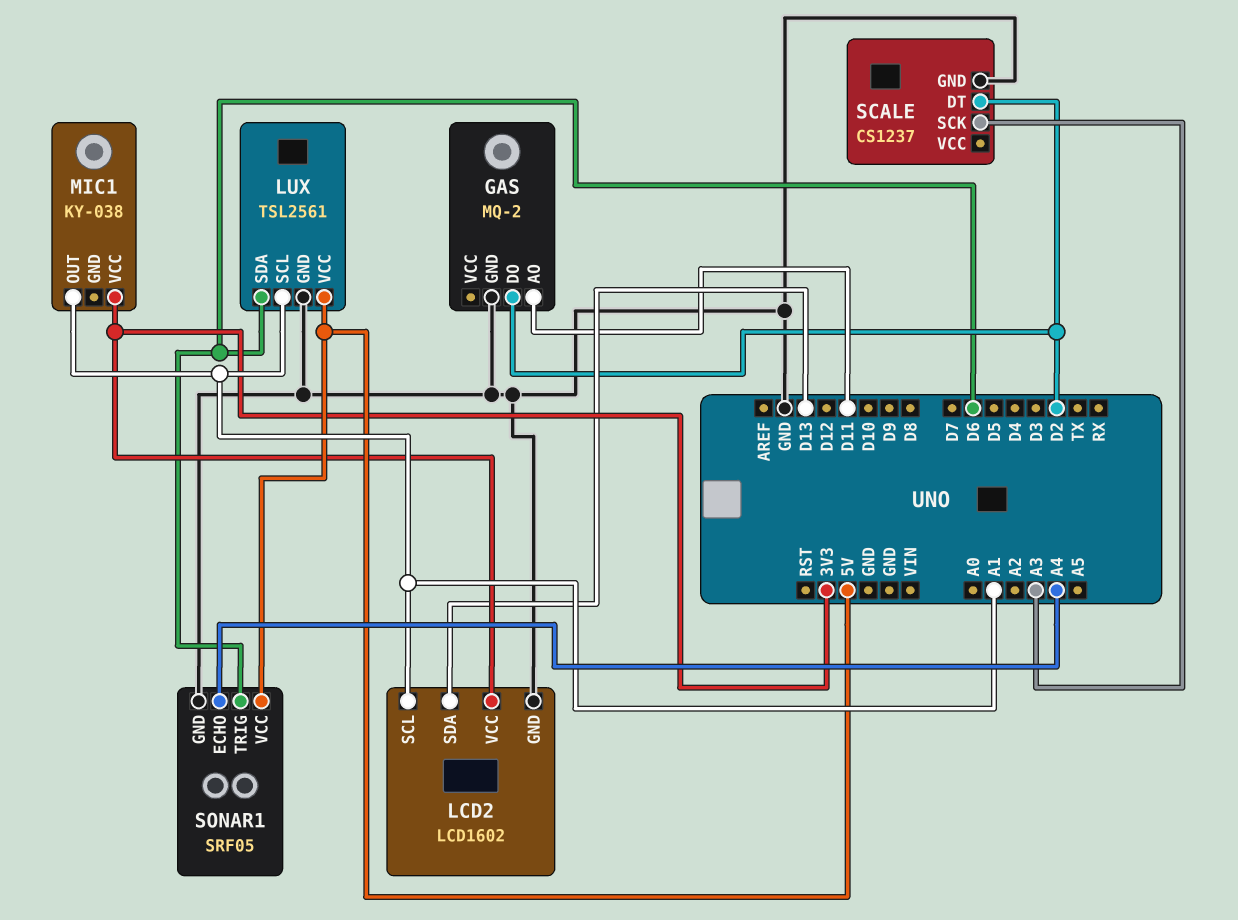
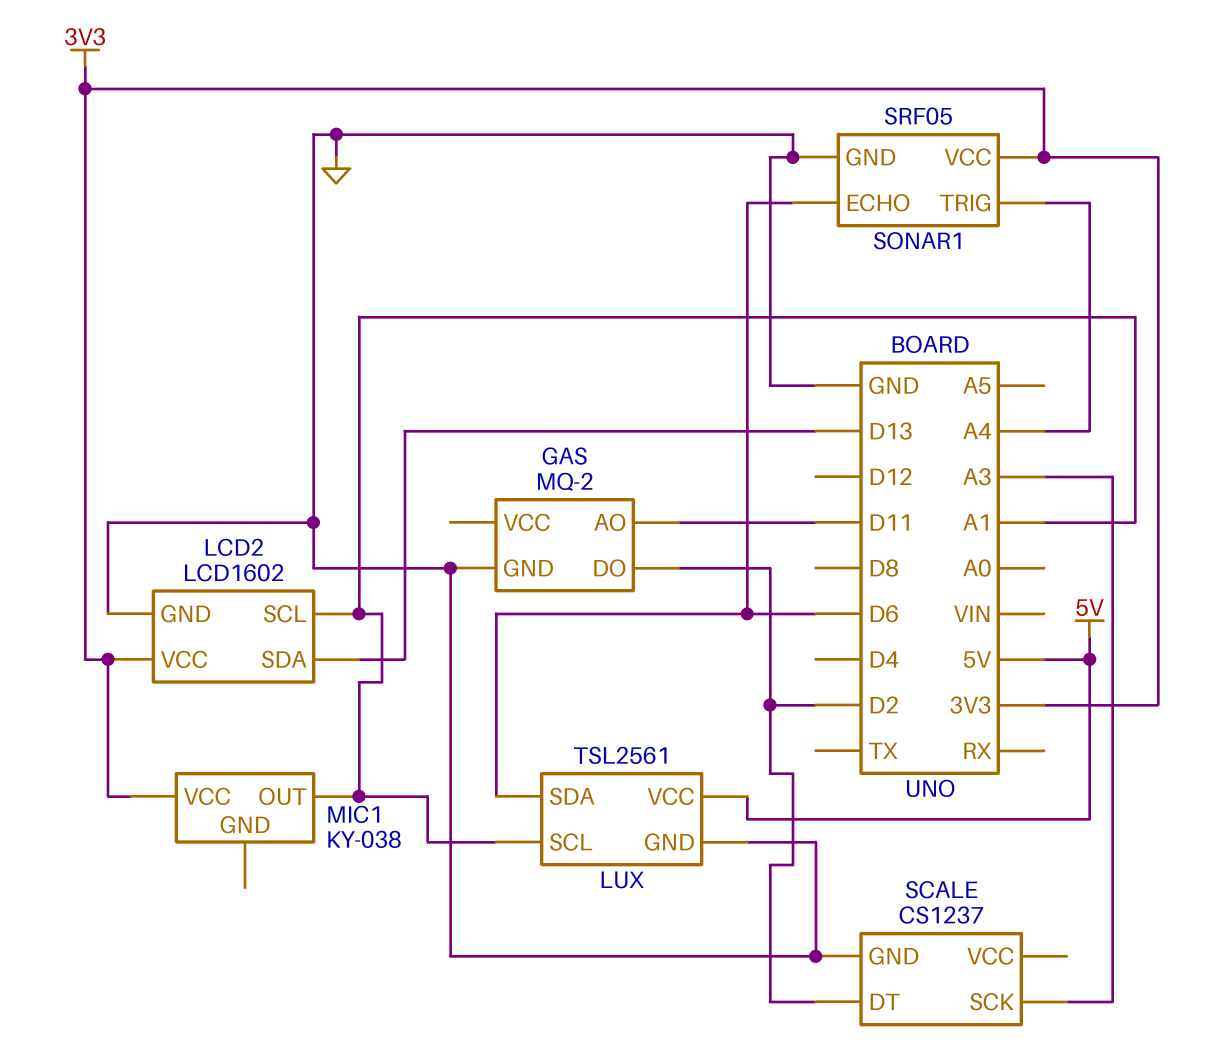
SONAR1 pin ECHO: A4 -> D6
SONAR1 pin TRIG: D6 -> A4
SONAR1 pin VCC: 5V -> 3V3

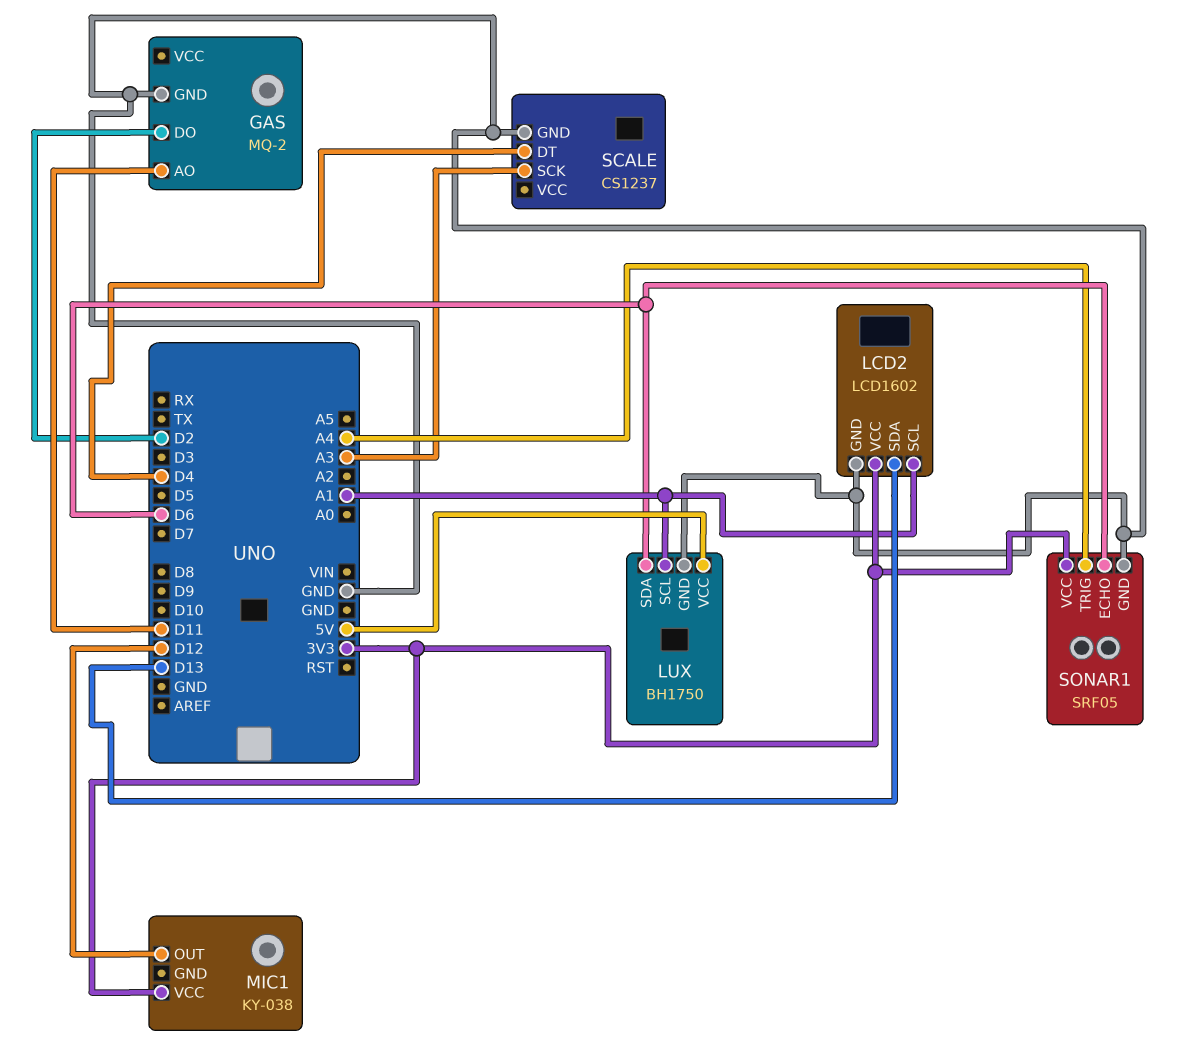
LUX: TSL2561 -> BH1750
MIC1 pin OUT: A1 -> D12
SCALE pin DT: D2 -> D4

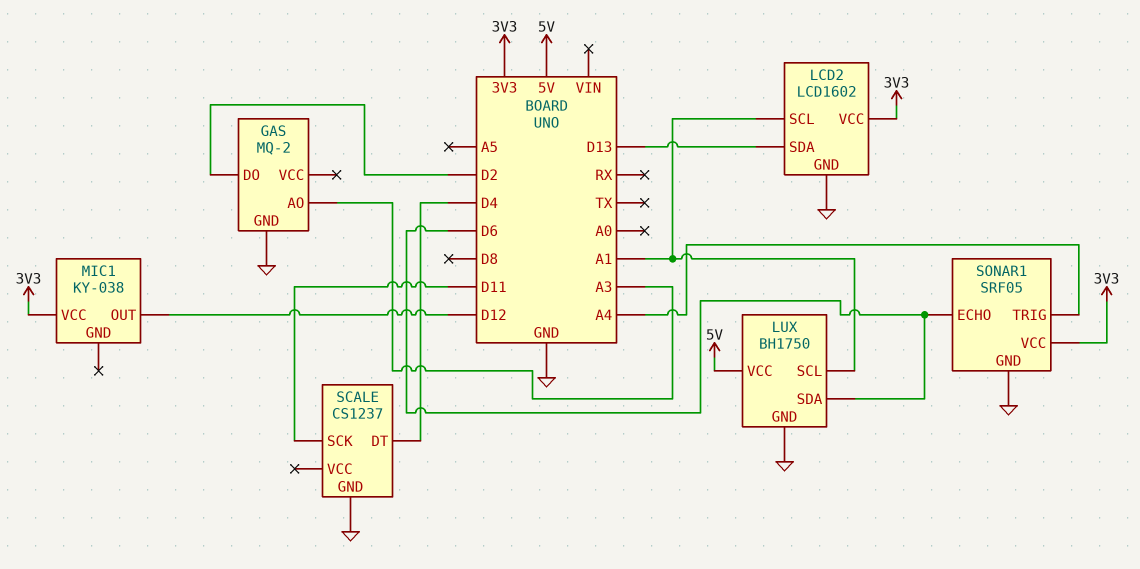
GAS pin AO: D11 -> A3
SCALE pin SCK: A3 -> D11

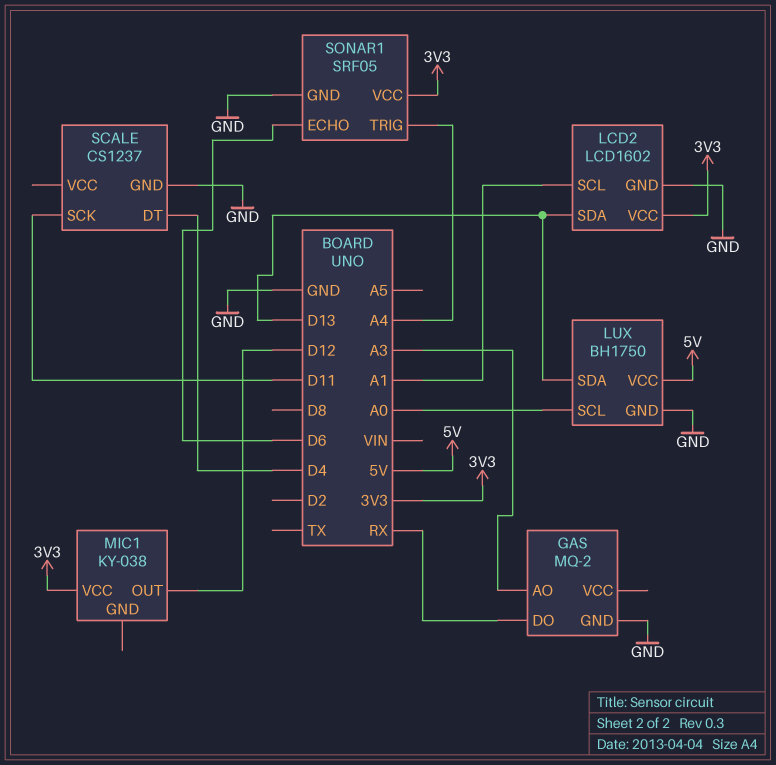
GAS pin DO: D2 -> RX
LUX pin SCL: A1 -> A0
LUX pin SDA: D6 -> D13

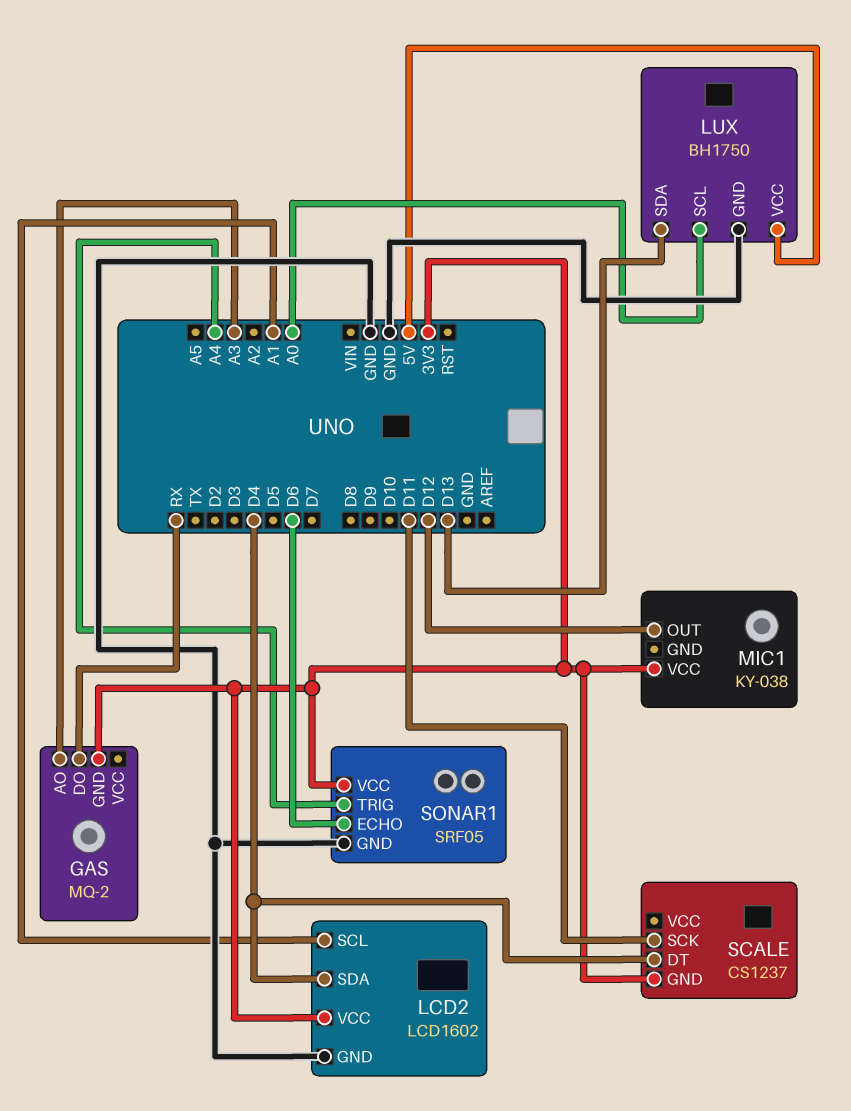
GAS pin GND: GND -> 3V3
LCD2 pin SDA: D13 -> D4
SCALE pin GND: GND -> 3V3

